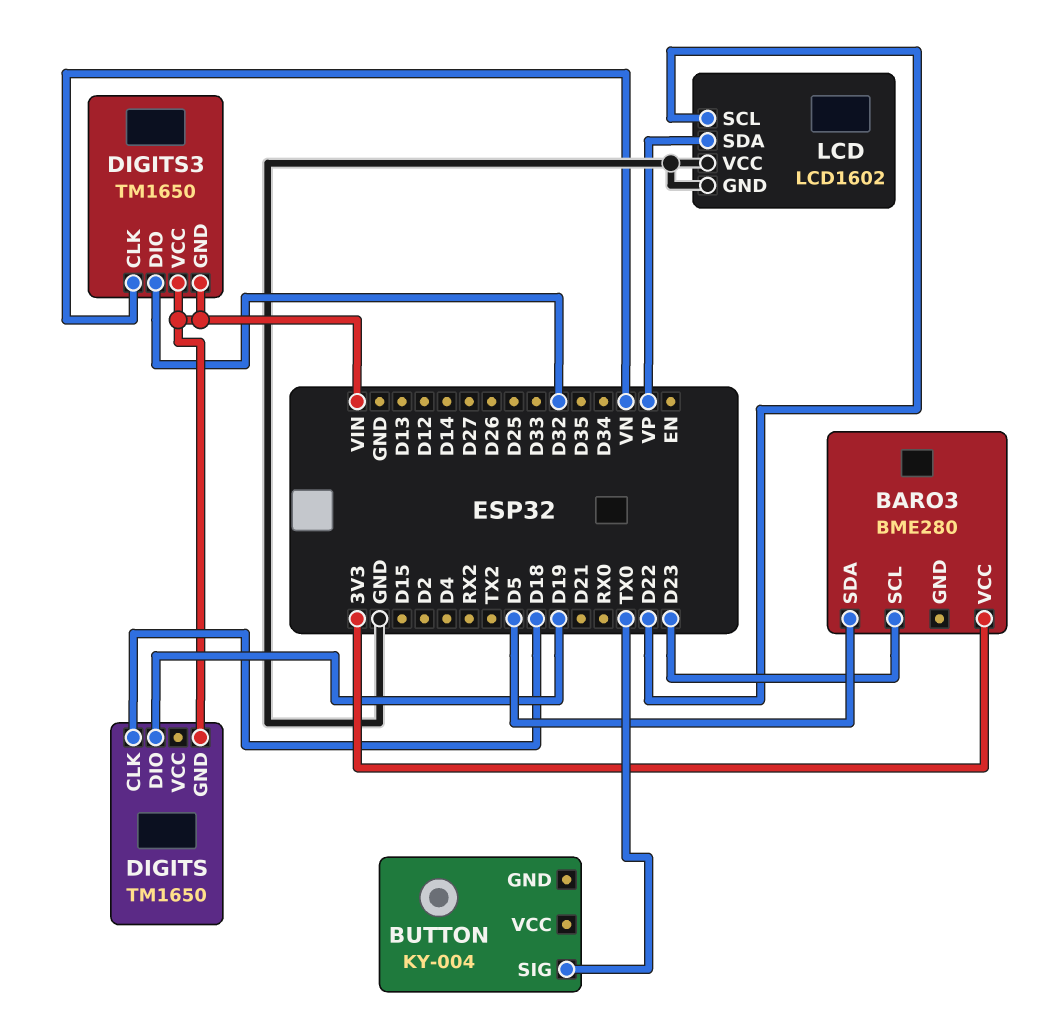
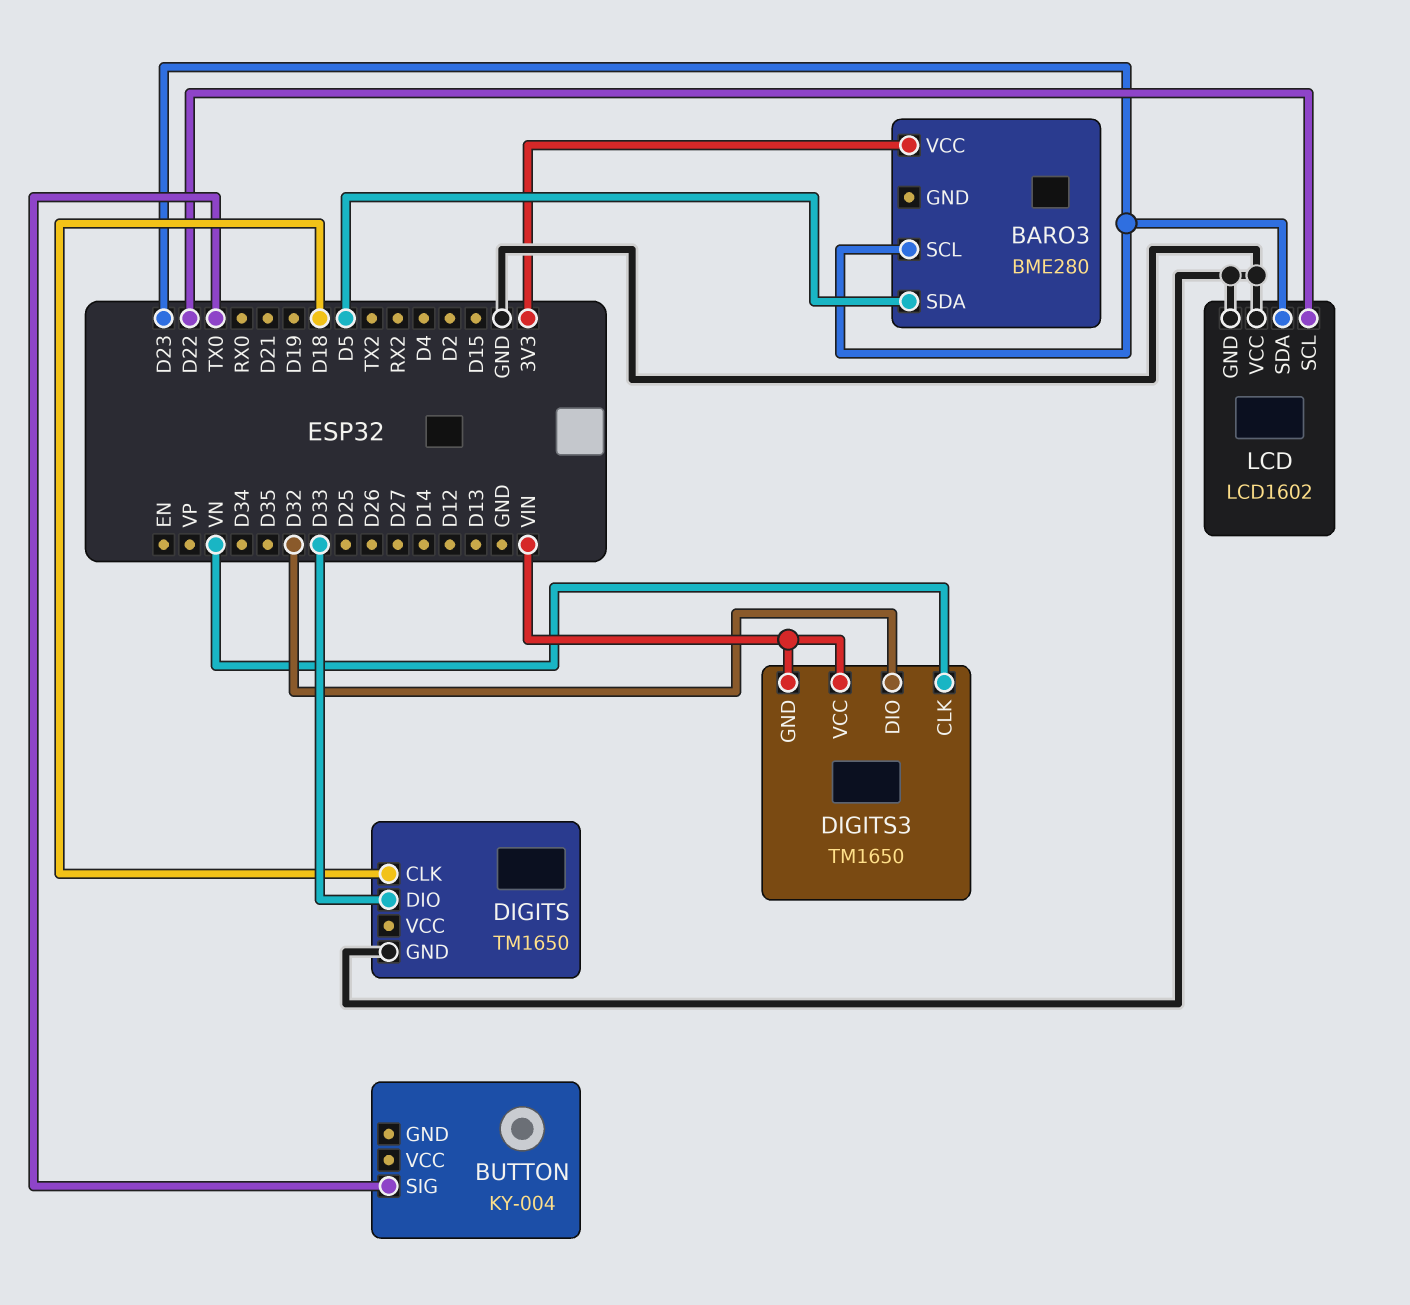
DIGITS pin DIO: D19 -> D33
DIGITS pin GND: VIN -> GND
LCD pin SDA: VP -> D23

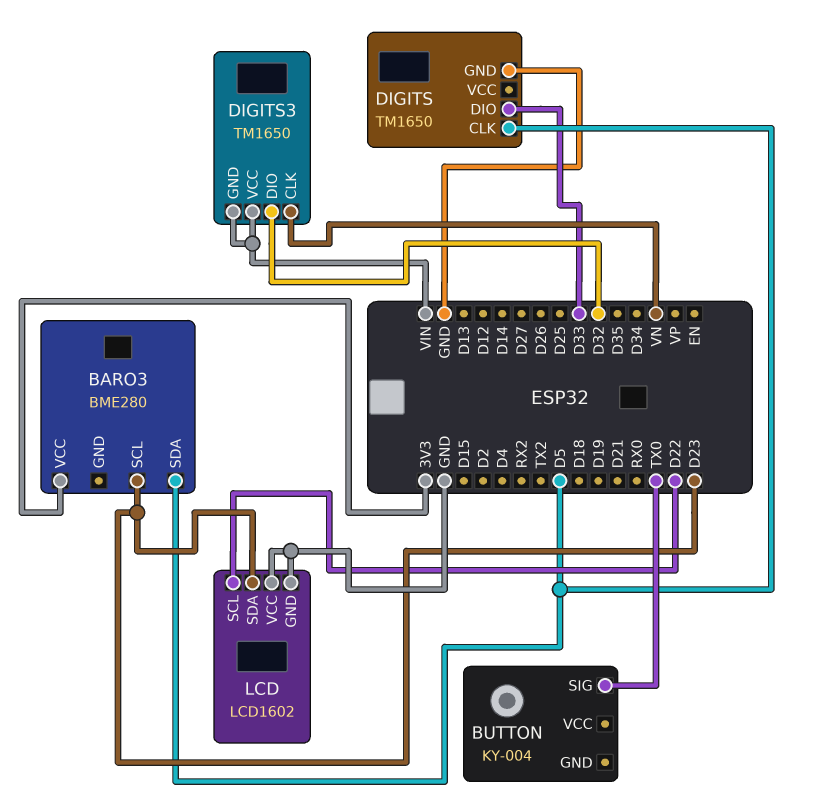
DIGITS pin CLK: D18 -> D5

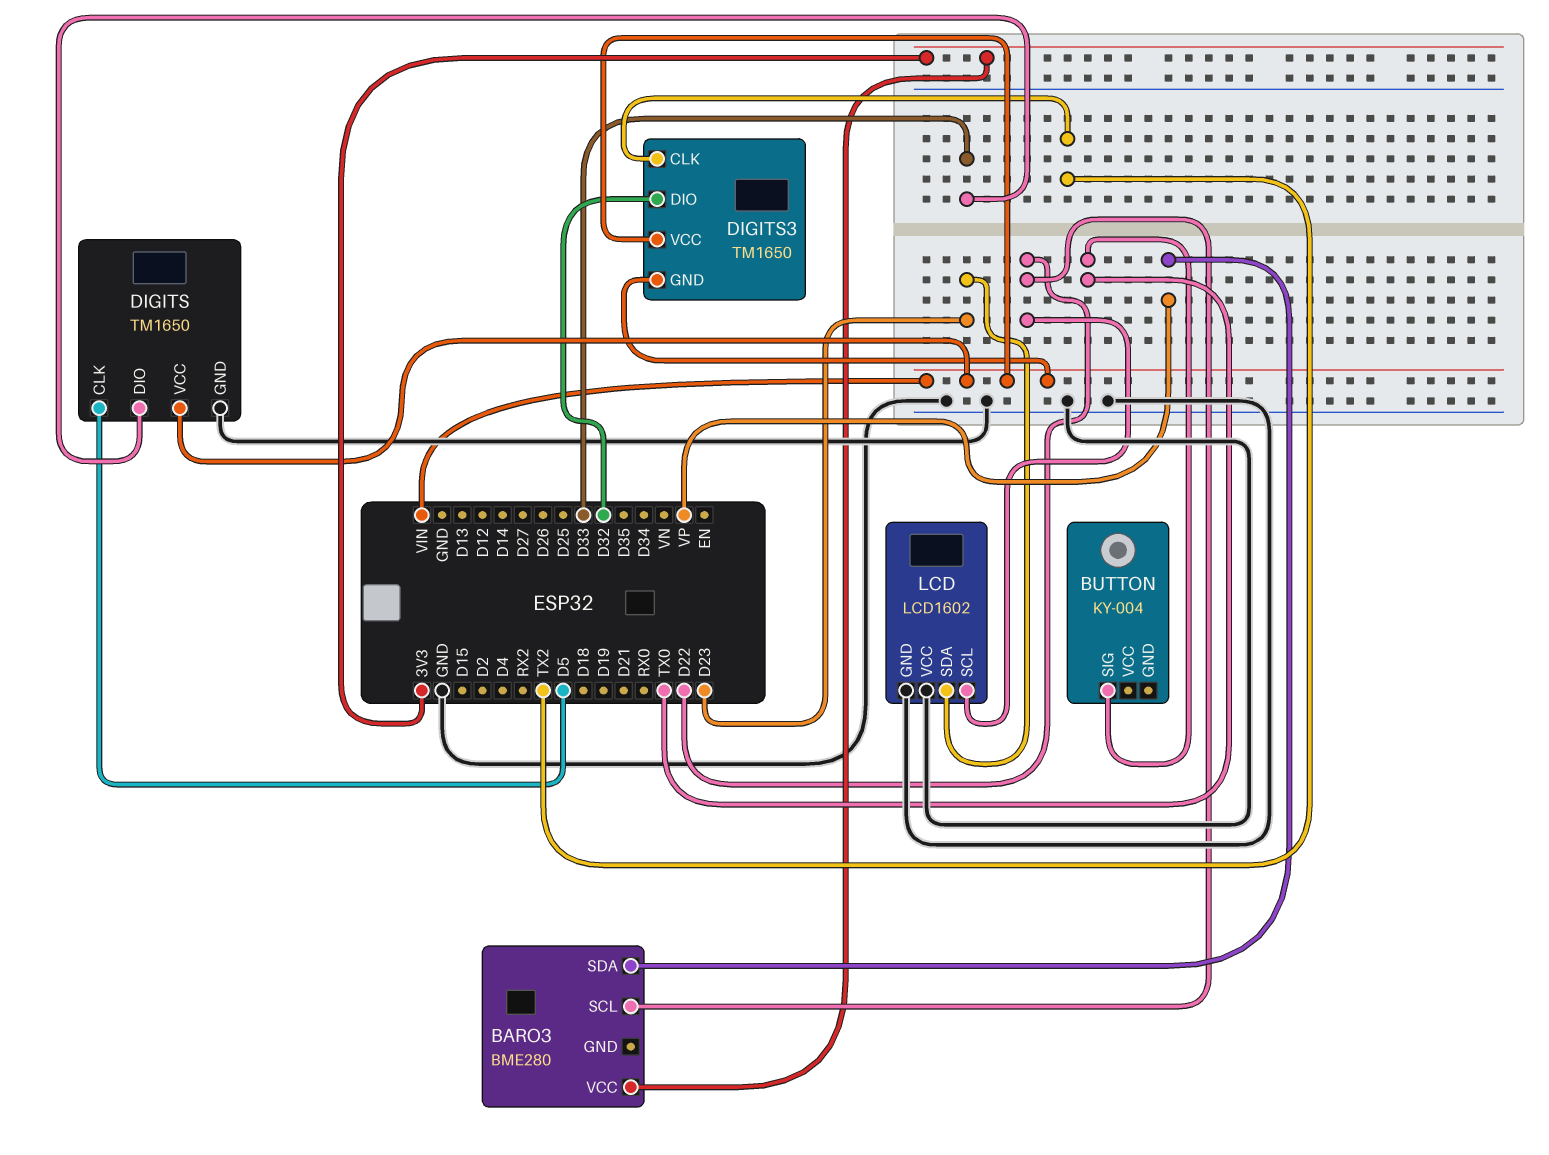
BARO3 pin SCL: D23 -> D22
BARO3 pin SDA: D5 -> VP
DIGITS pin VCC: none -> VIN
DIGITS3 pin CLK: VN -> TX2

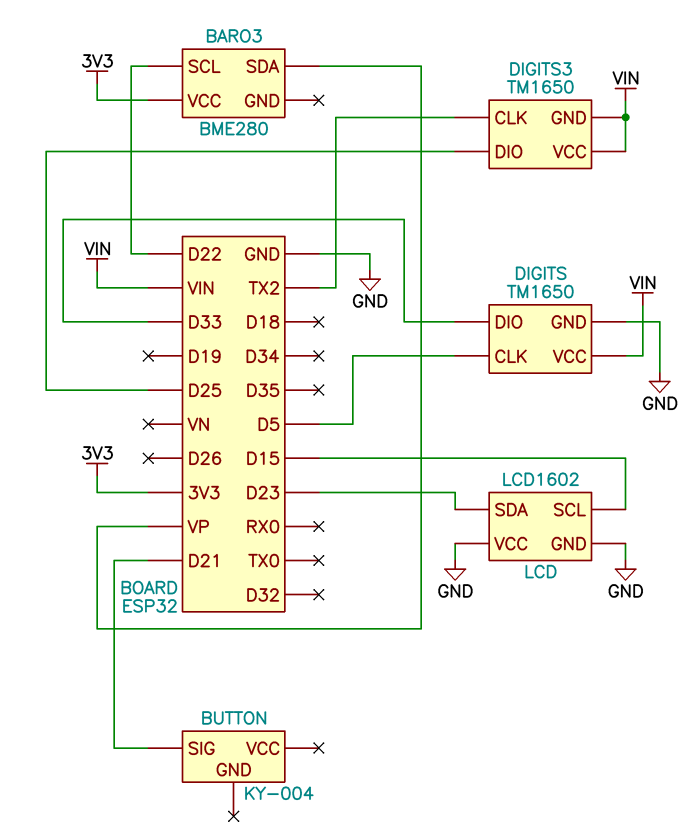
BUTTON pin SIG: TX0 -> D21
DIGITS3 pin DIO: D32 -> D25
LCD pin SCL: D22 -> D15

